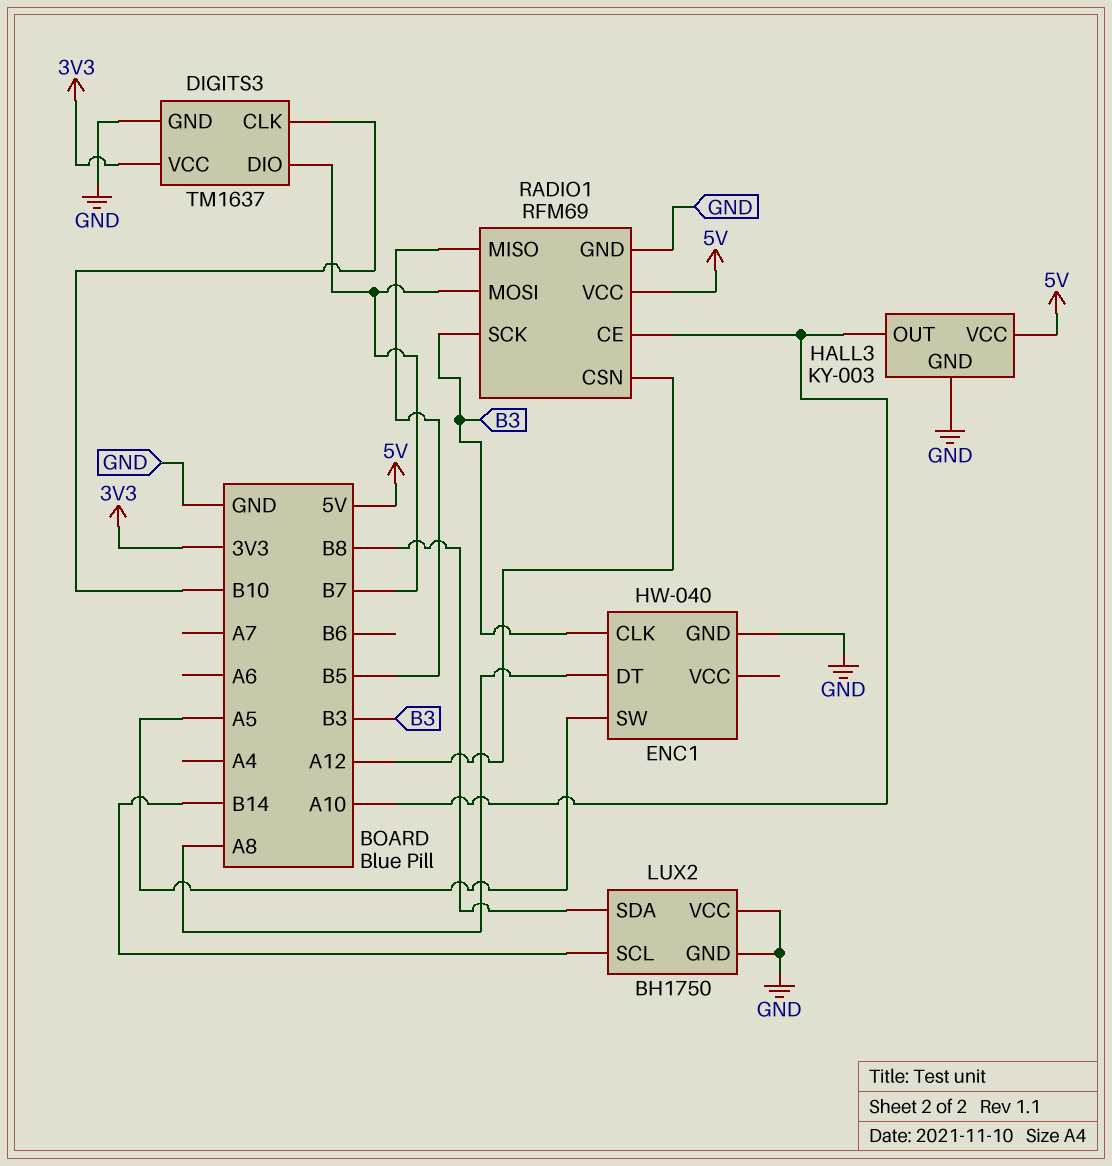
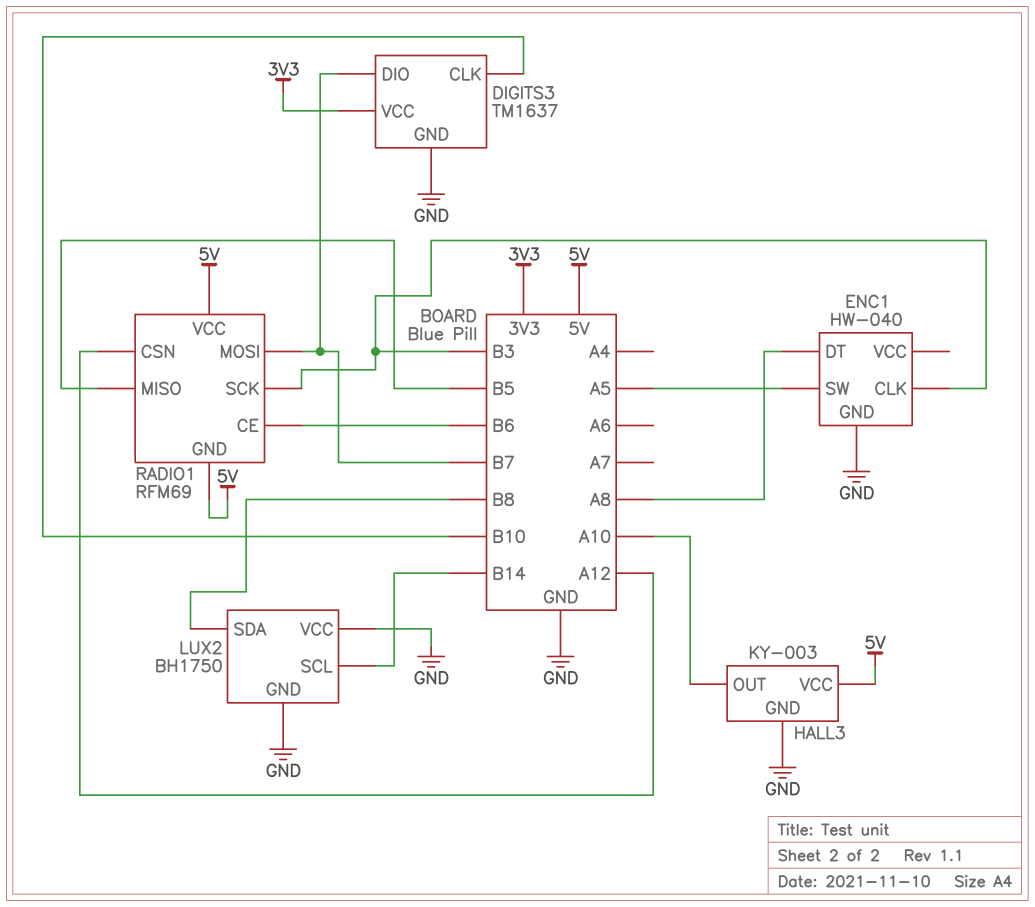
RADIO1 pin CE: A10 -> B6
RADIO1 pin GND: GND -> 5V

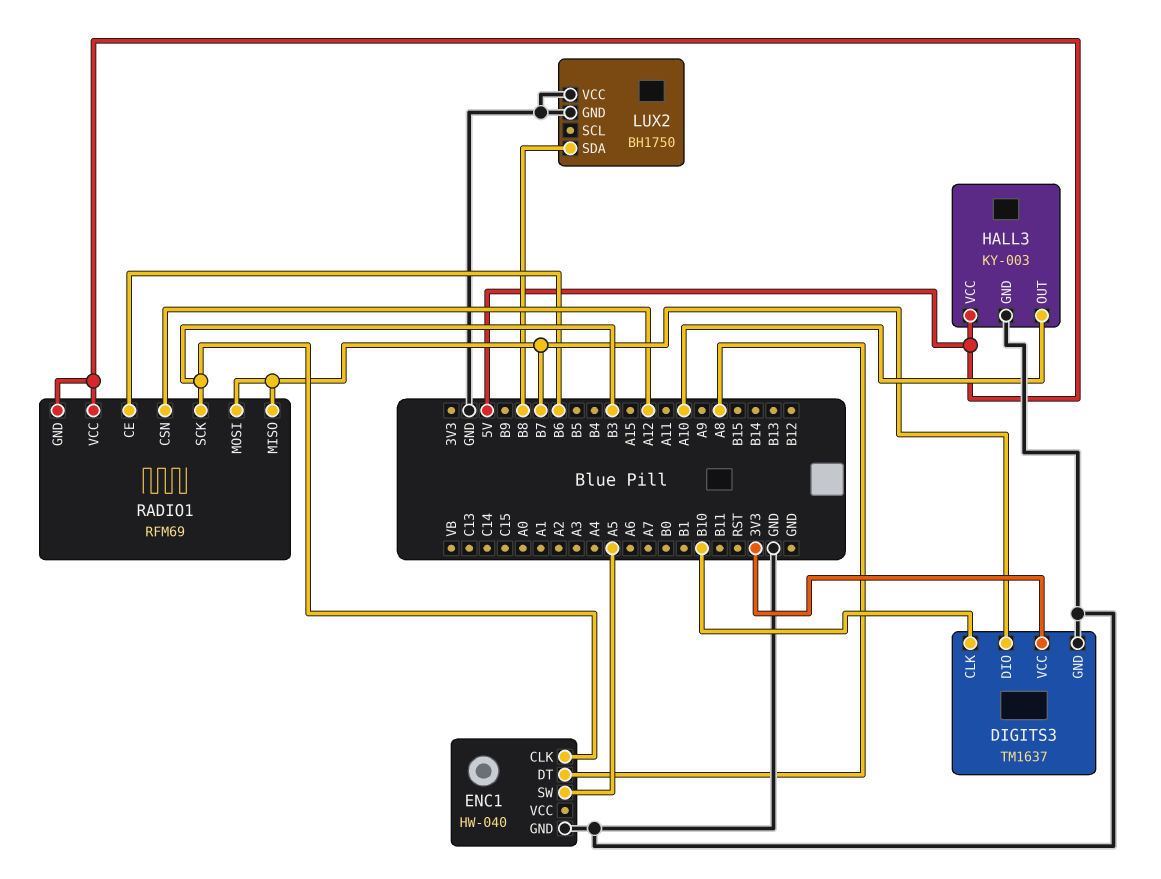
LUX2 pin SCL: B14 -> none
RADIO1 pin MISO: B5 -> B7

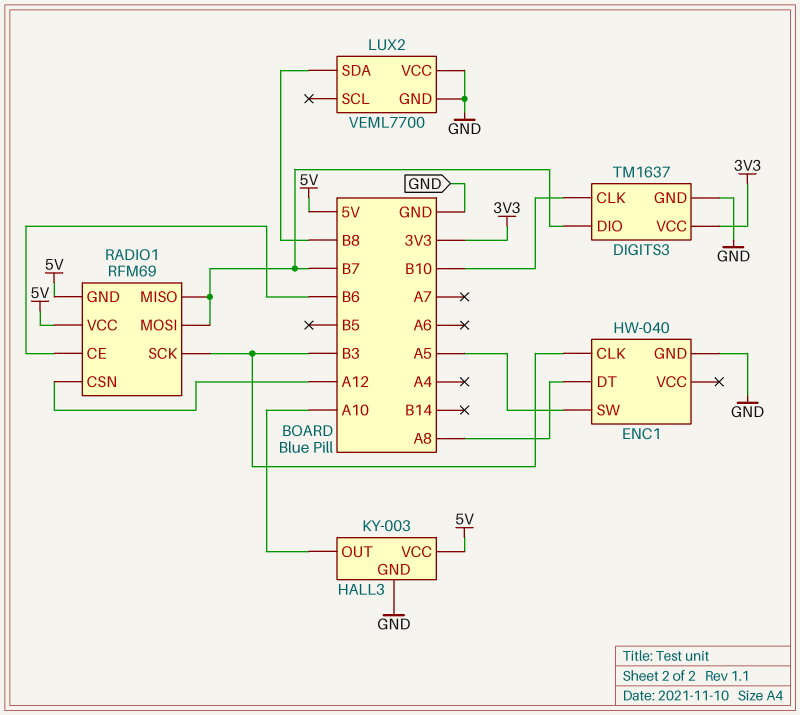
LUX2: BH1750 -> VEML7700

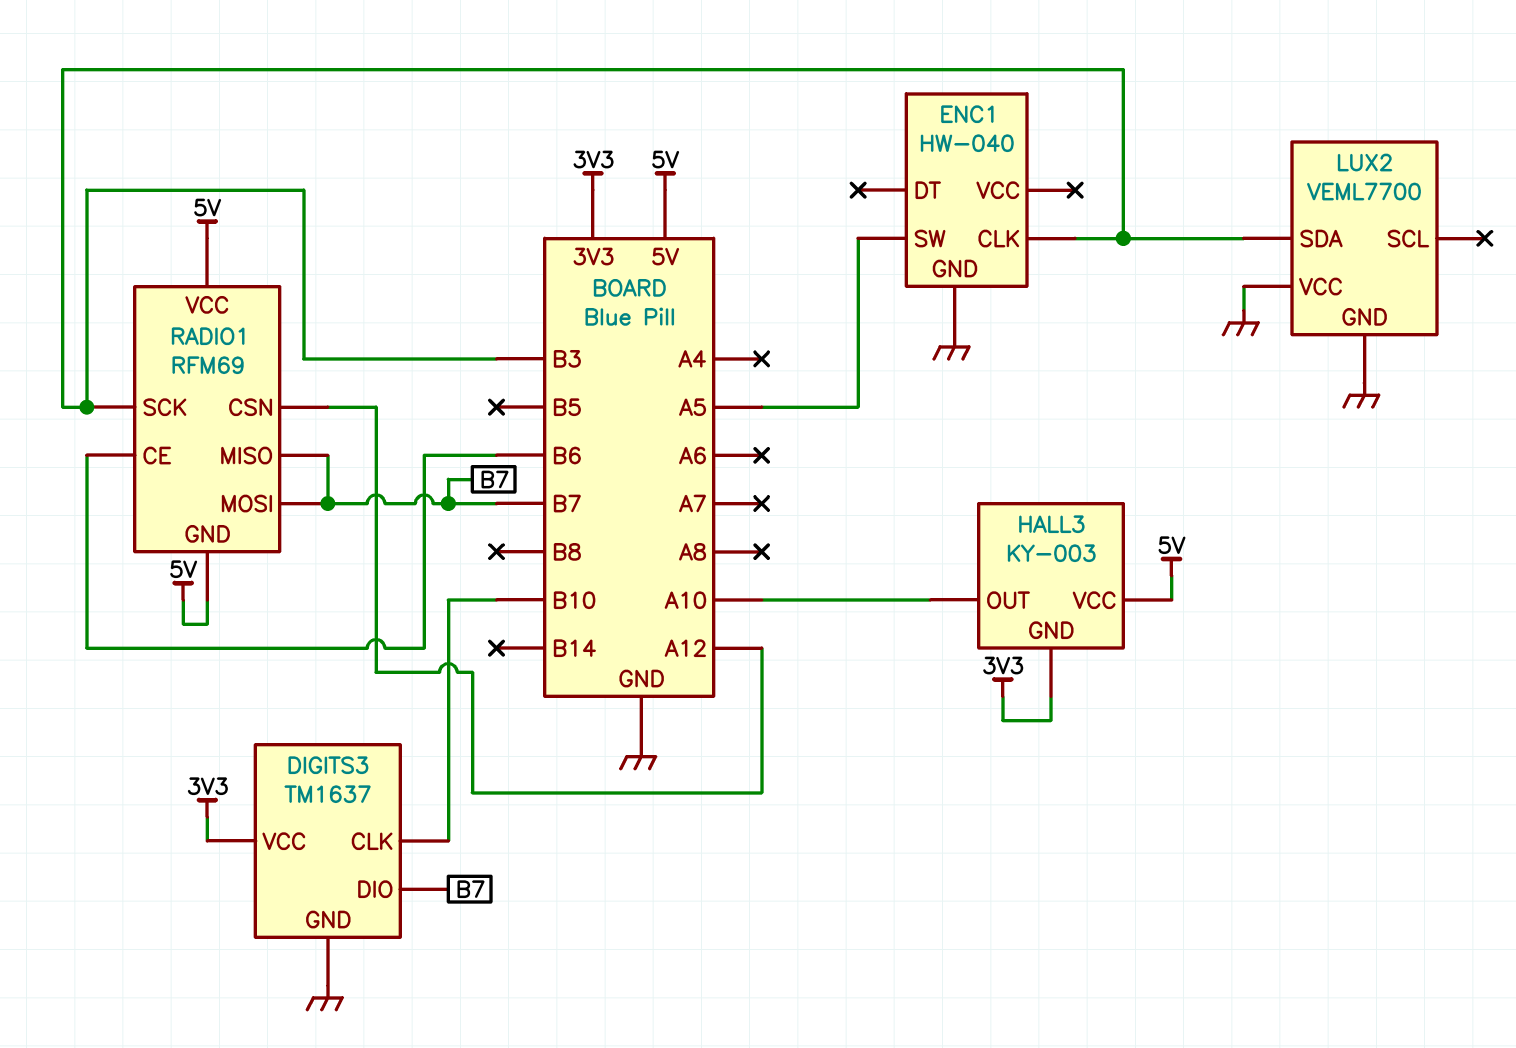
ENC1 pin DT: A8 -> none
HALL3 pin GND: GND -> 3V3
LUX2 pin SDA: B8 -> B3

